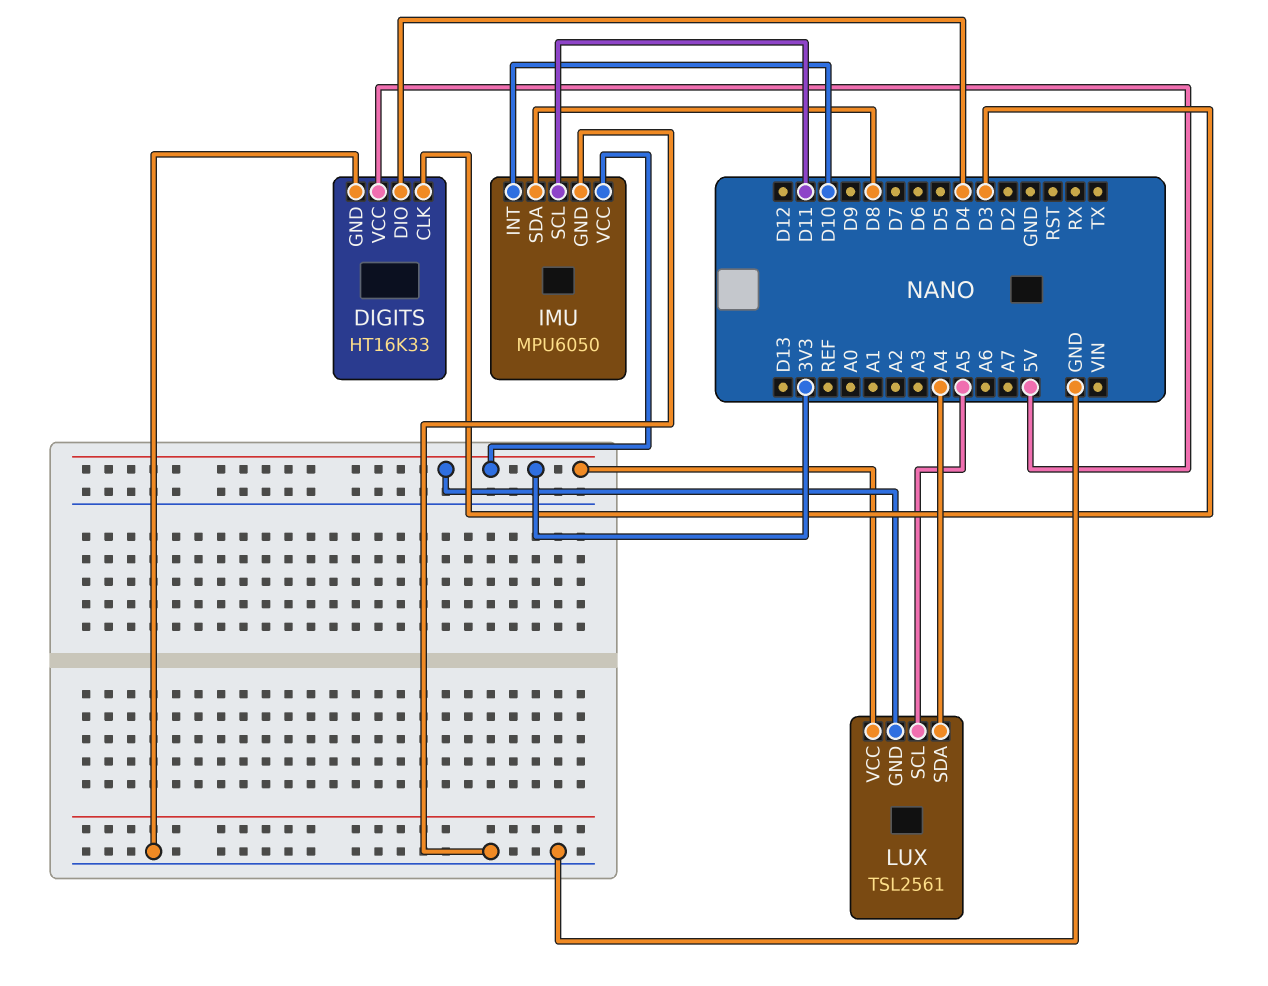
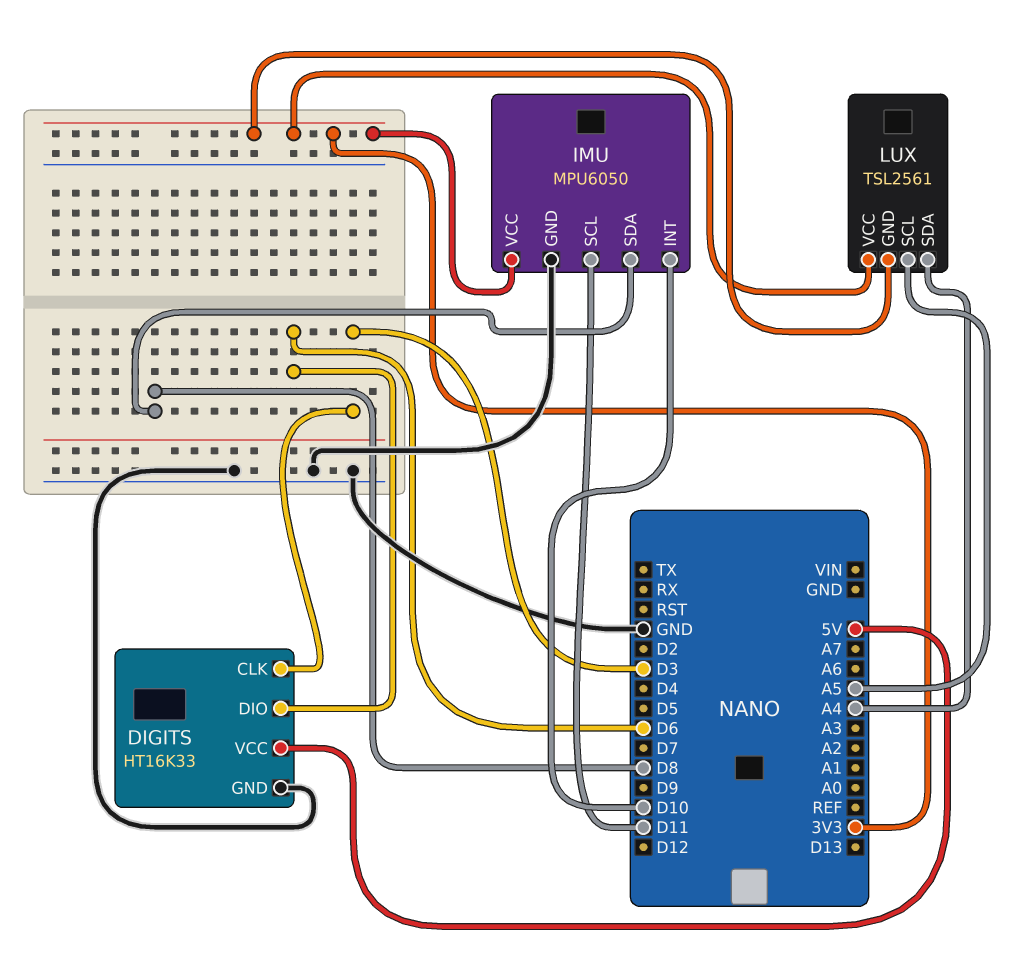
DIGITS pin DIO: D4 -> D6

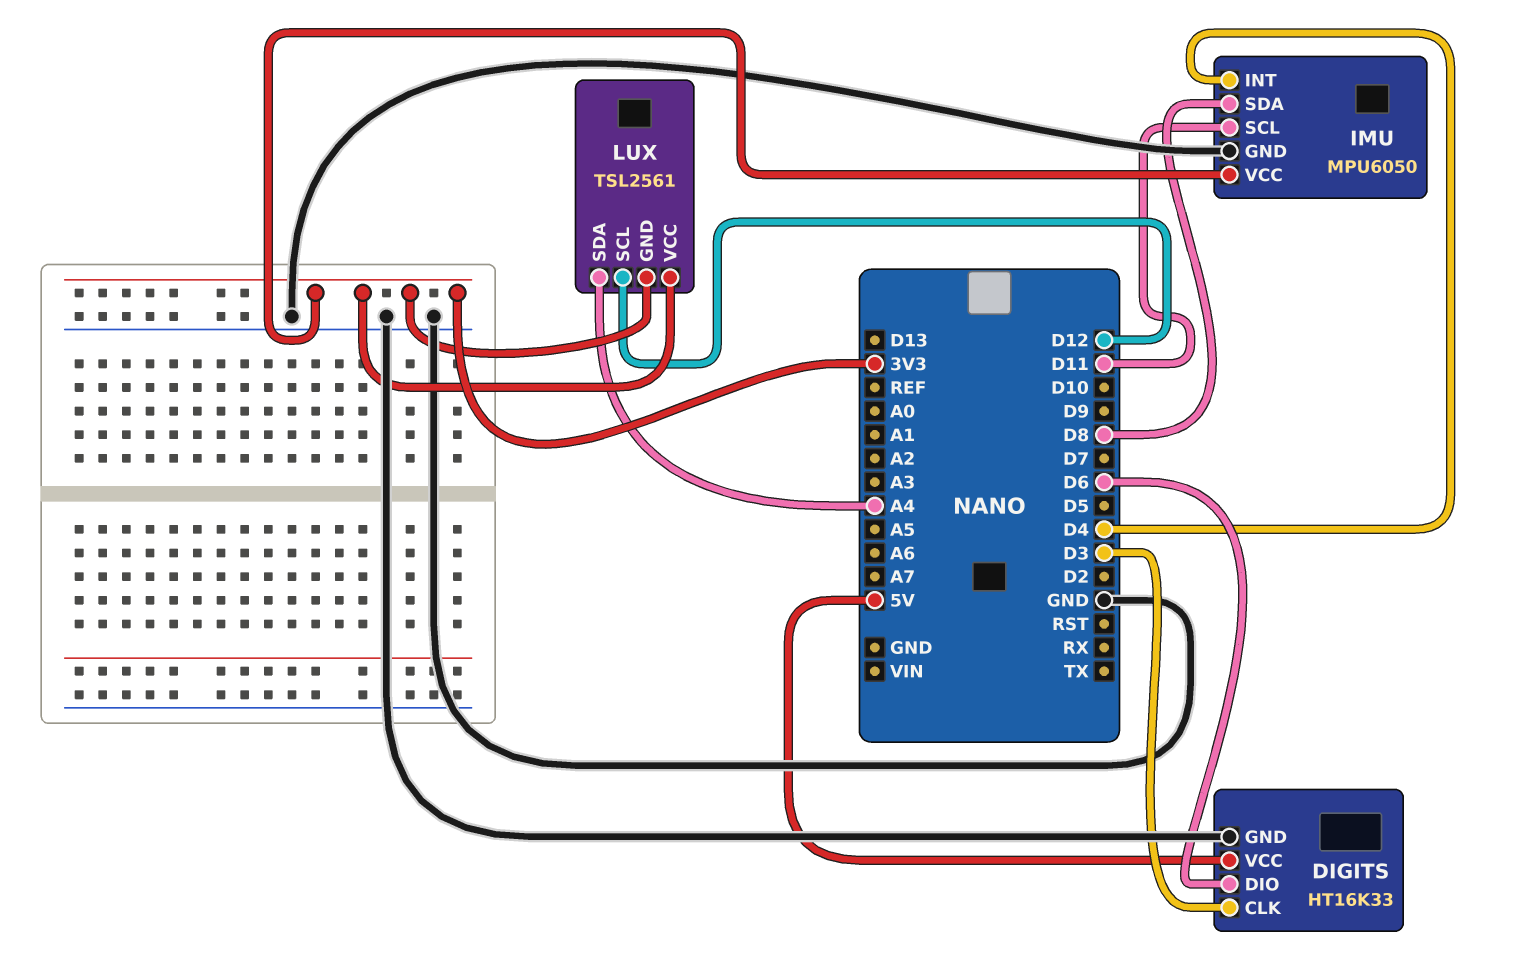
IMU pin INT: D10 -> D4
LUX pin SCL: A5 -> D12

